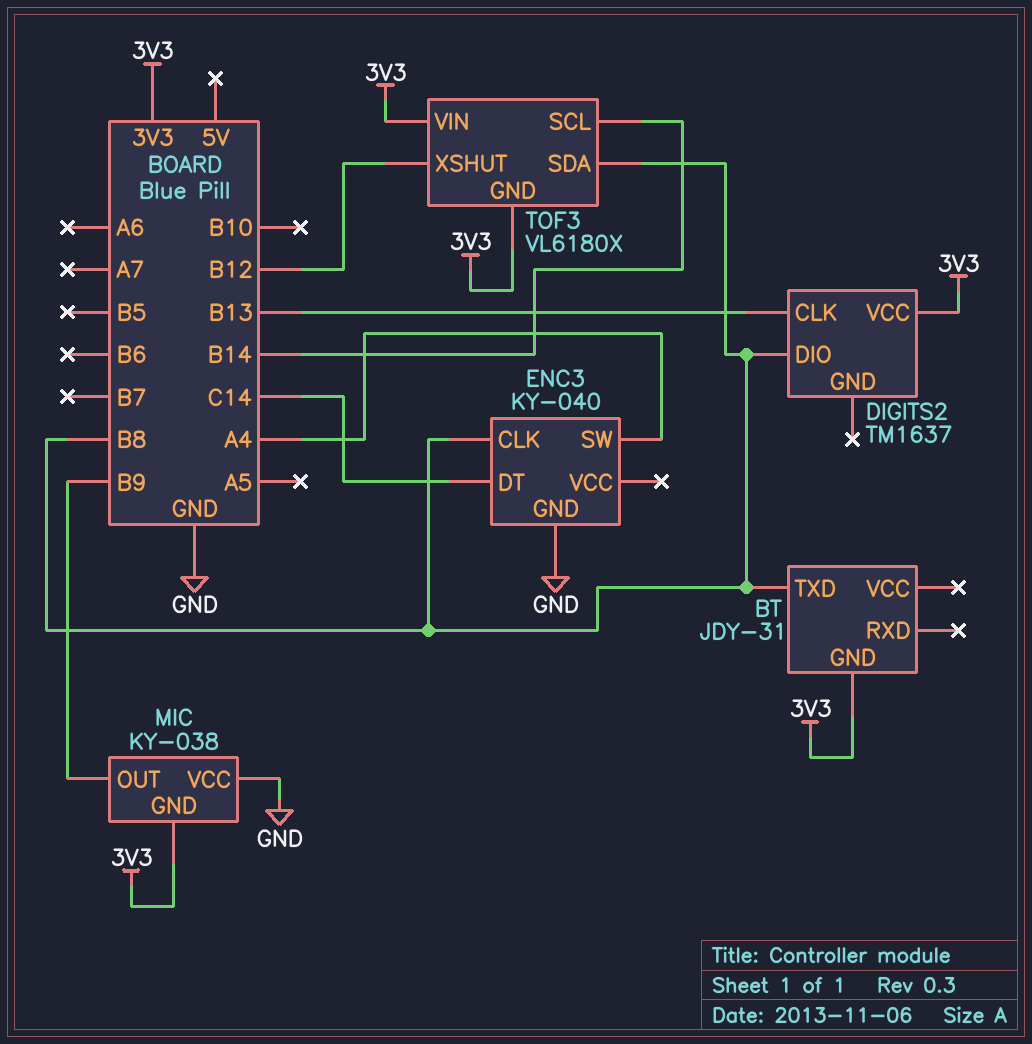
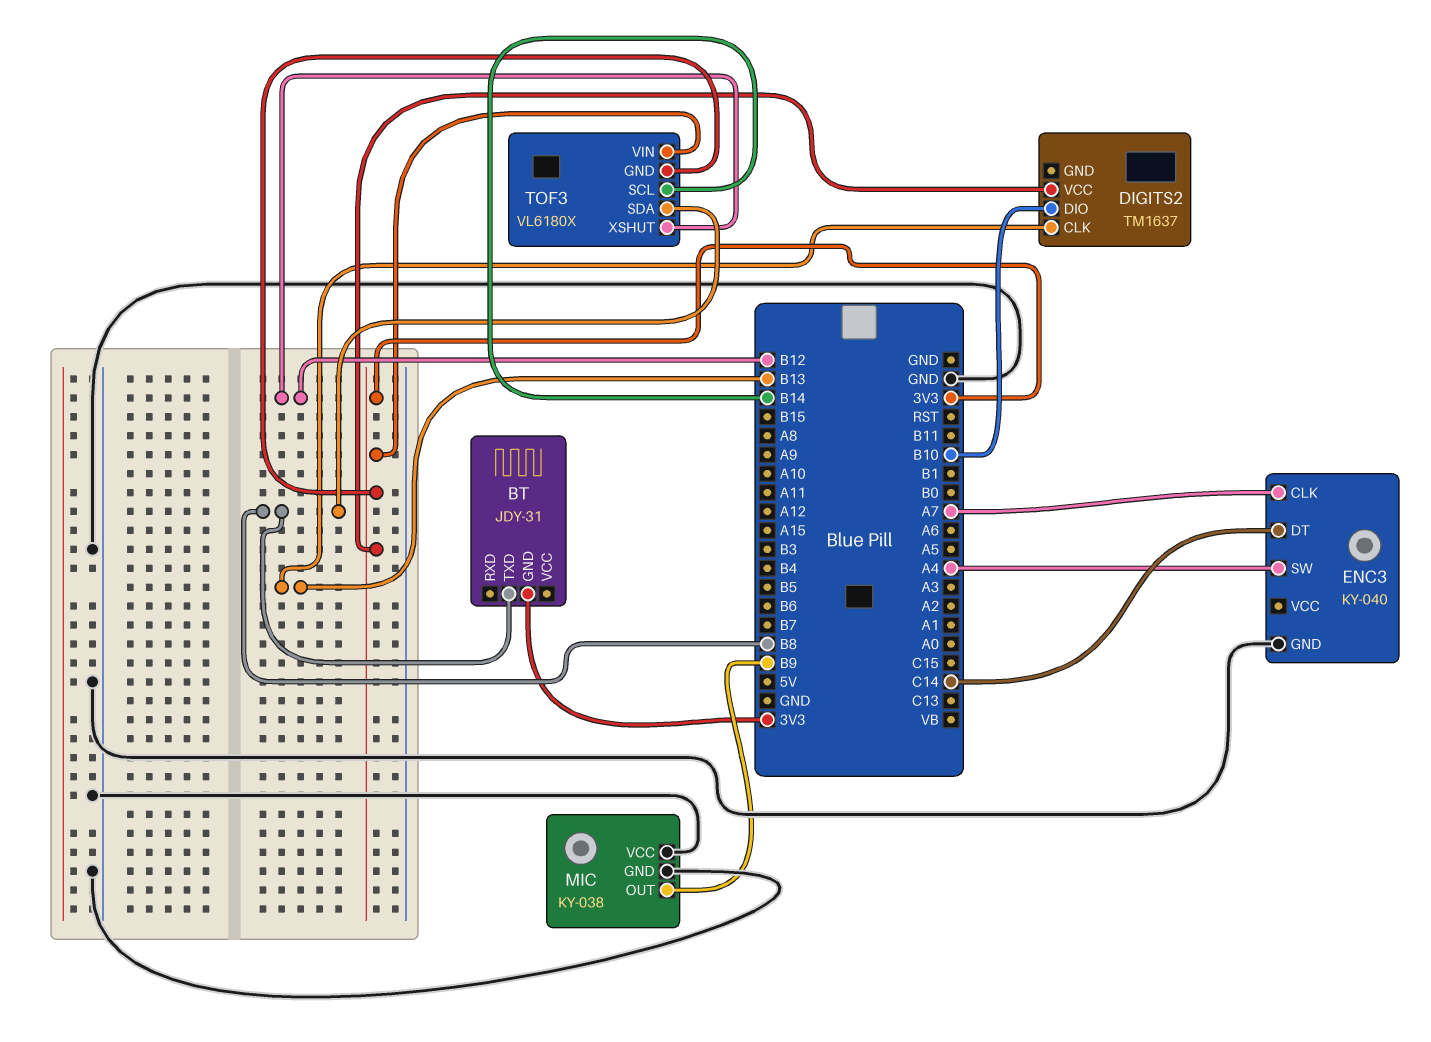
DIGITS2 pin DIO: B8 -> B10
ENC3 pin CLK: B8 -> A7
MIC pin GND: 3V3 -> GND

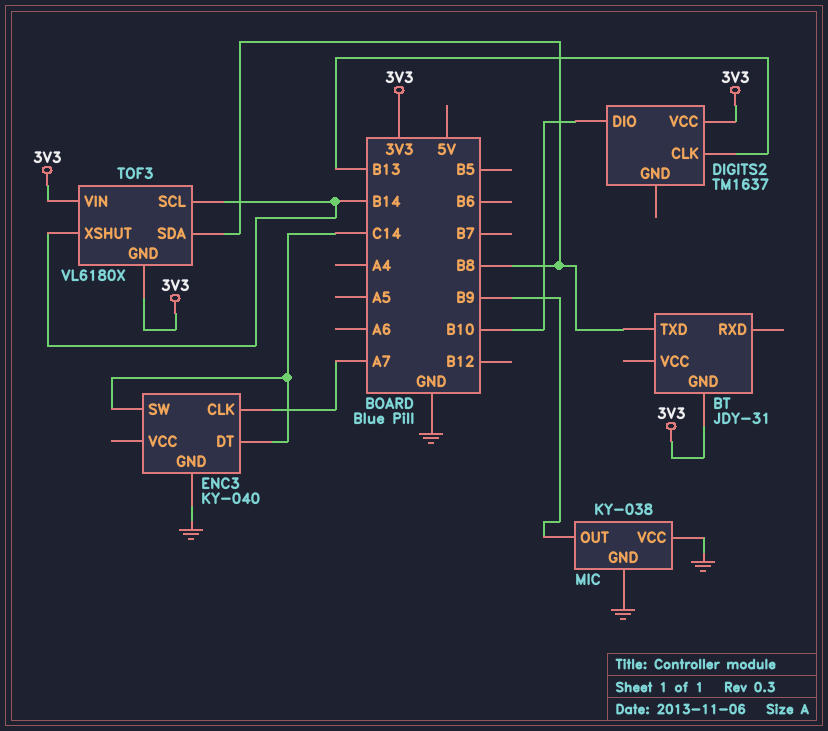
ENC3 pin SW: A4 -> C14
TOF3 pin XSHUT: B12 -> B14

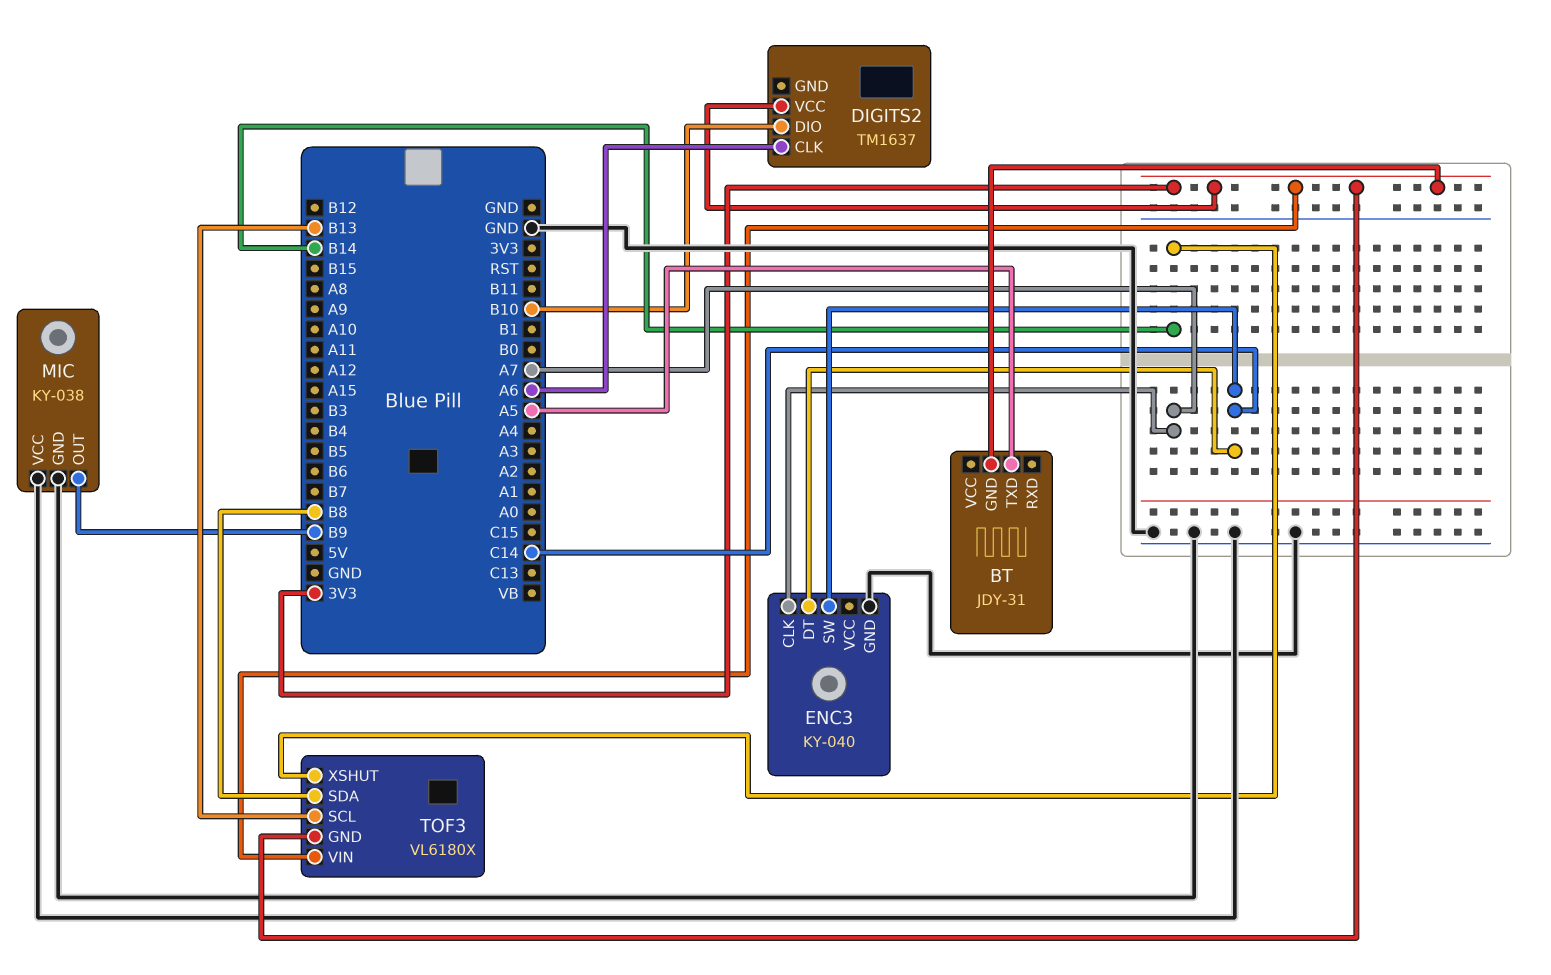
BT pin TXD: B8 -> A5
DIGITS2 pin CLK: B13 -> A6
TOF3 pin SCL: B14 -> B13

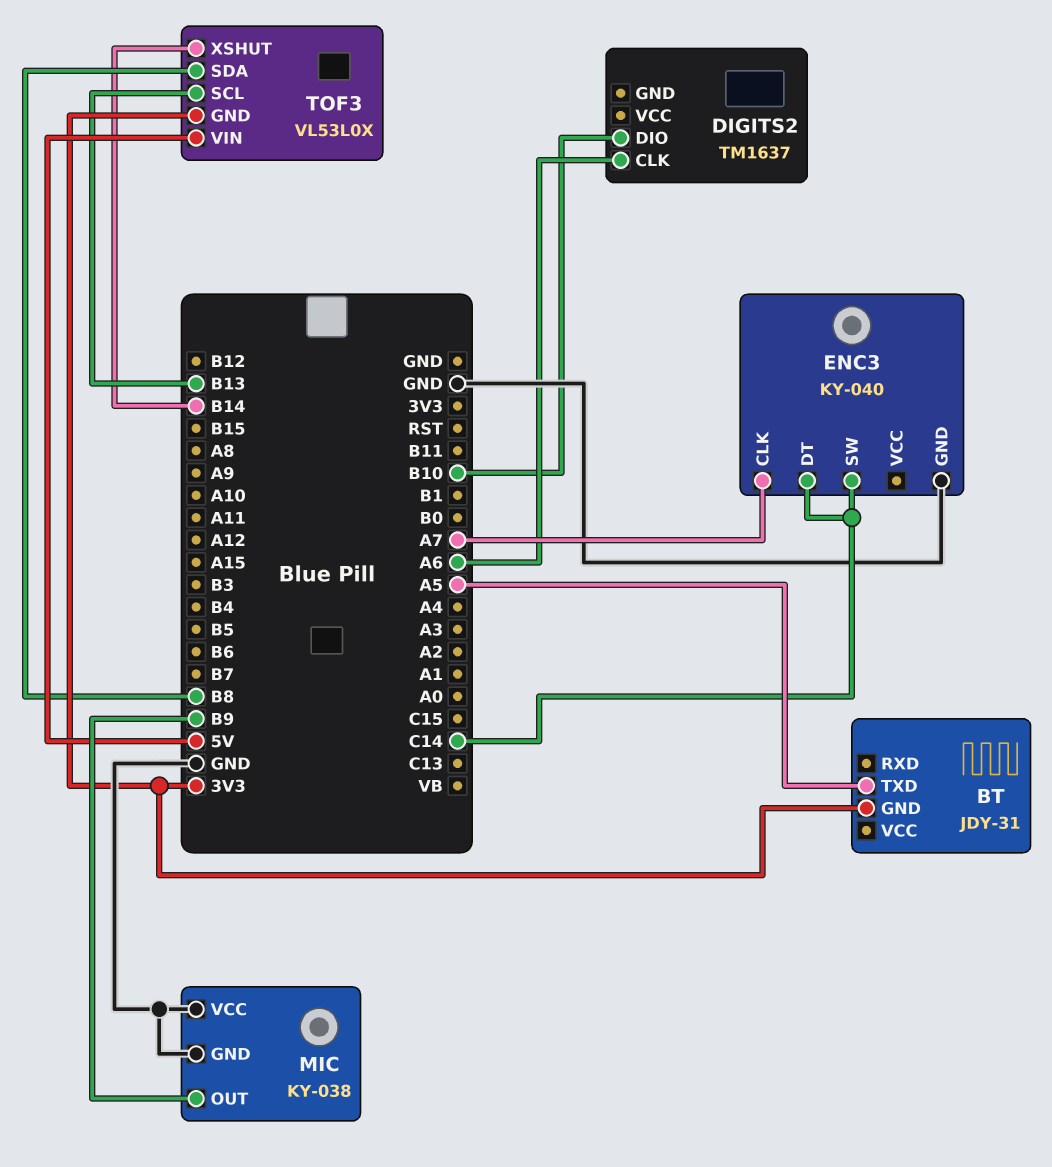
DIGITS2 pin VCC: 3V3 -> none
TOF3: VL6180X -> VL53L0X
TOF3 pin VIN: 3V3 -> 5V

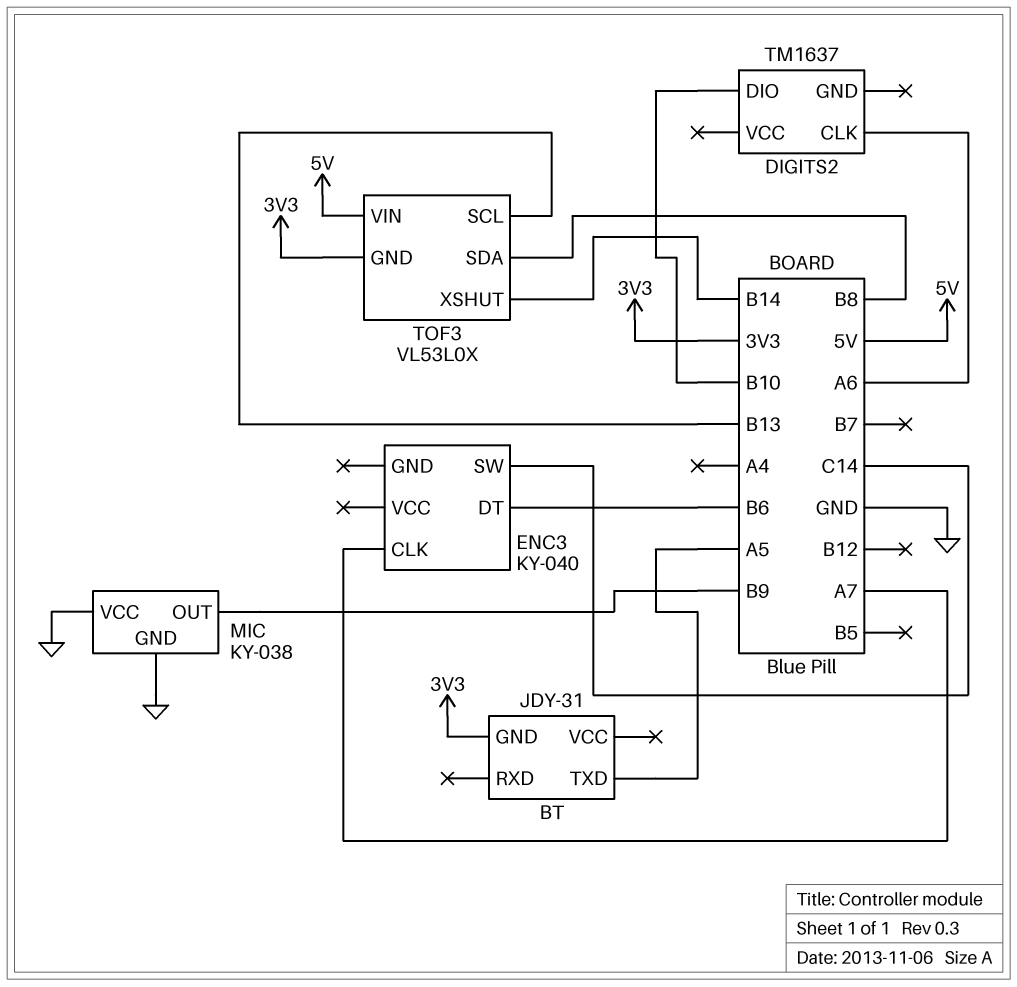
ENC3 pin DT: C14 -> B6
ENC3 pin GND: GND -> none

